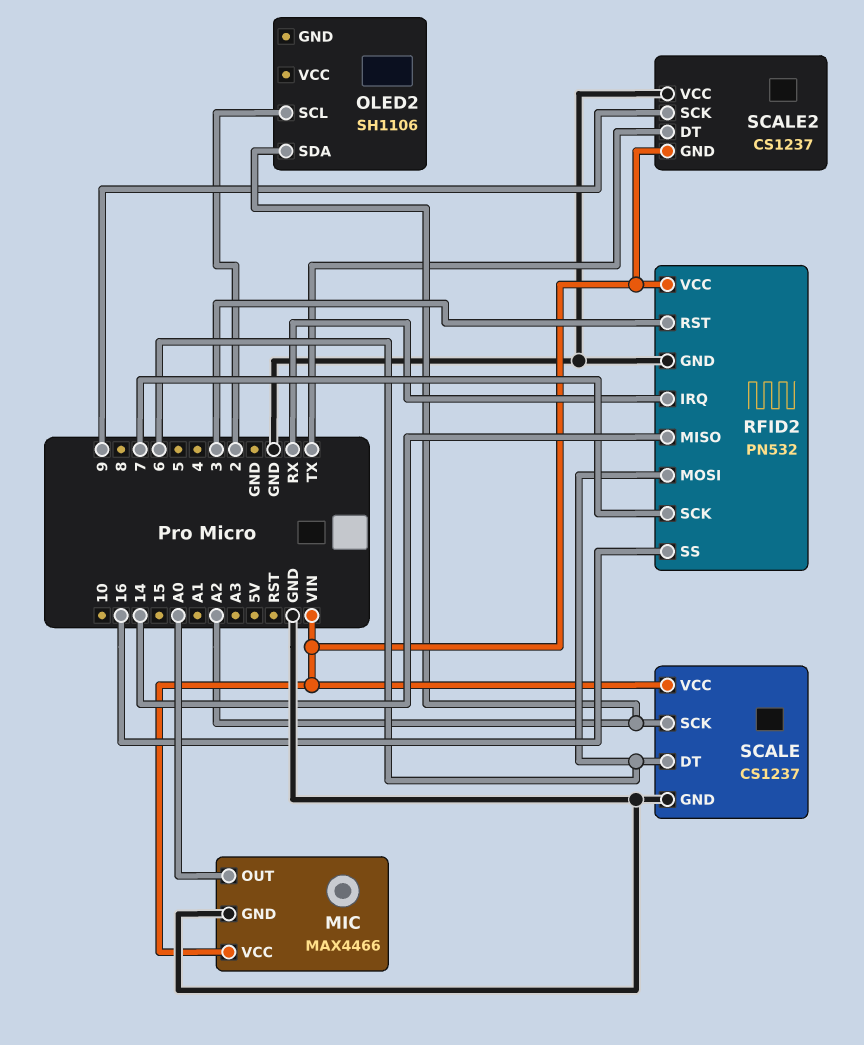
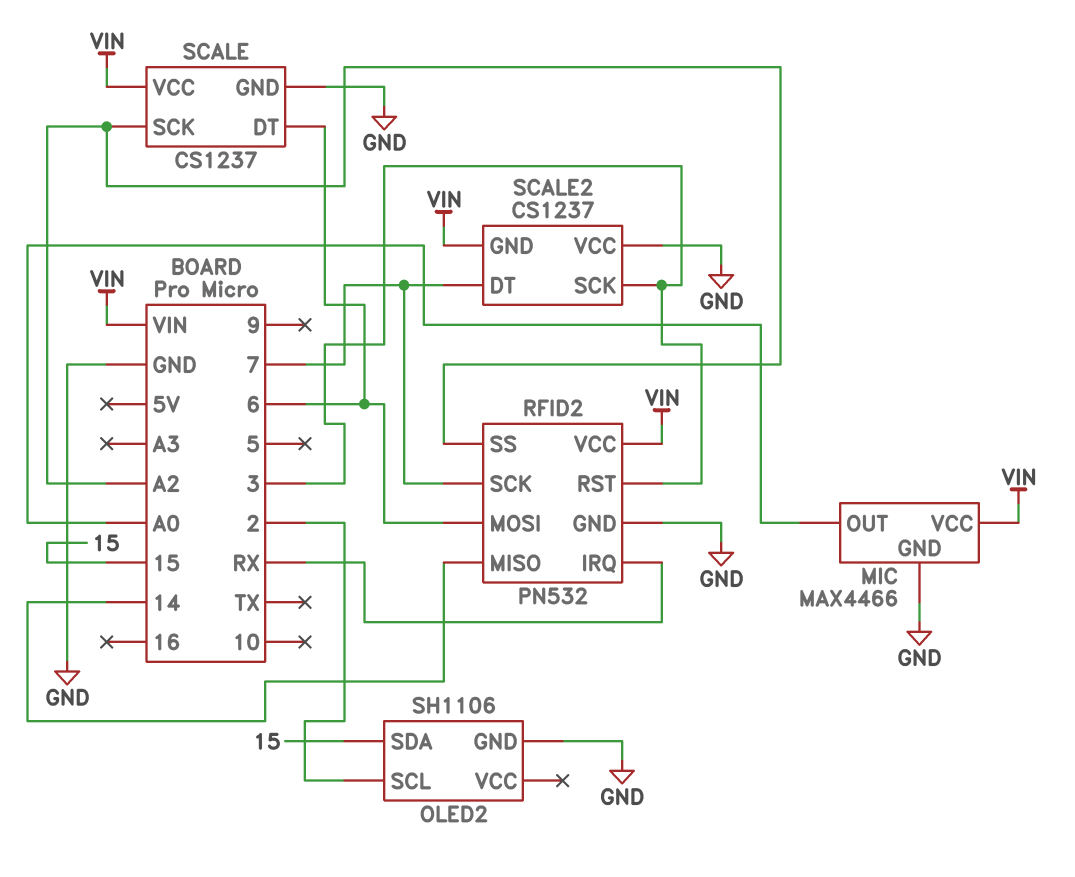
OLED2 pin GND: none -> GND
OLED2 pin SDA: A2 -> 15
RFID2 pin SS: 16 -> A2
SCALE2 pin DT: TX -> 7
SCALE2 pin SCK: 9 -> 3

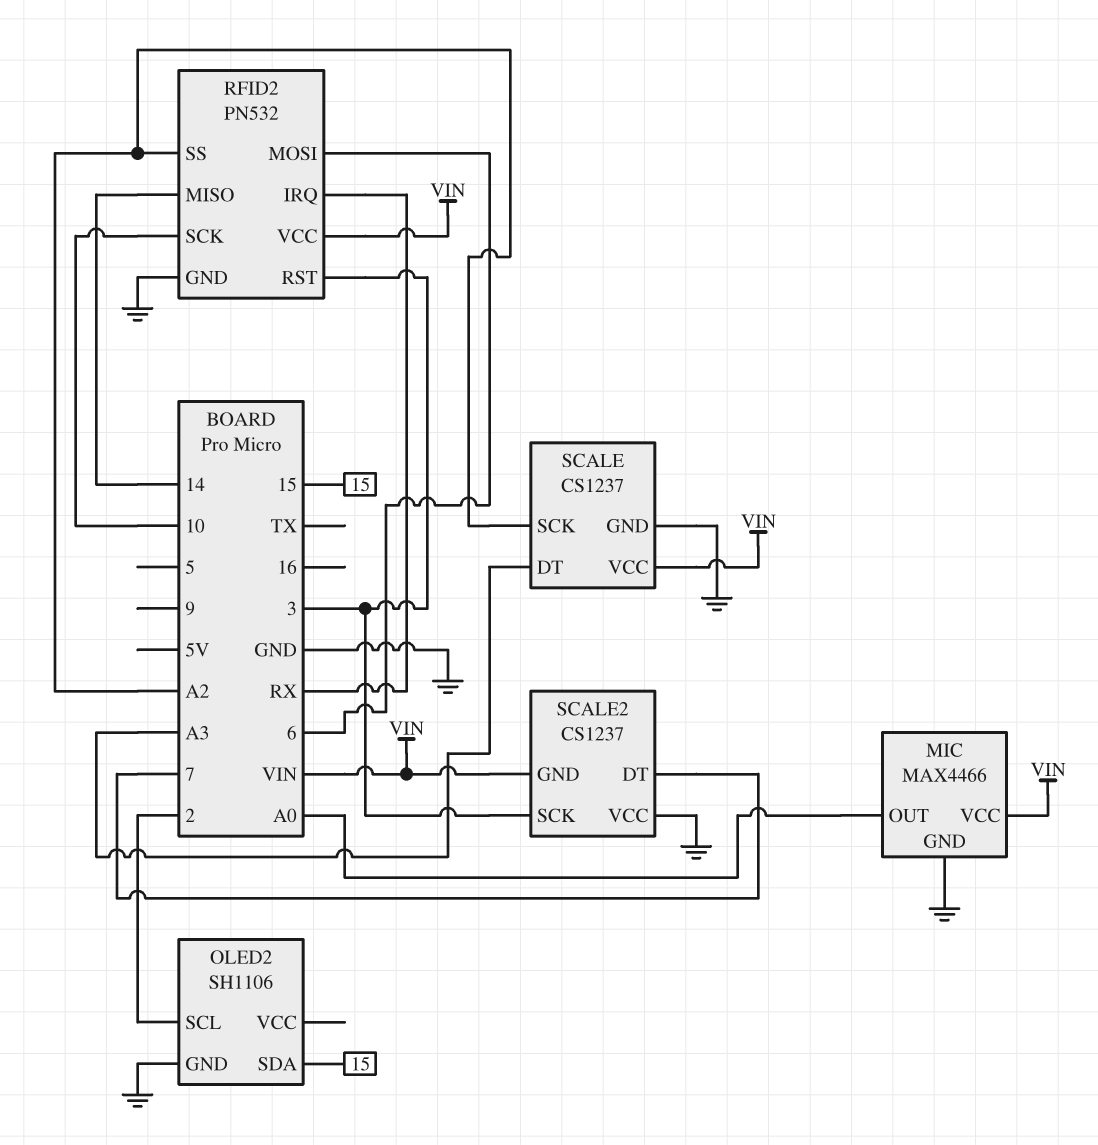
RFID2 pin SCK: 7 -> 10
SCALE pin DT: 6 -> A3

